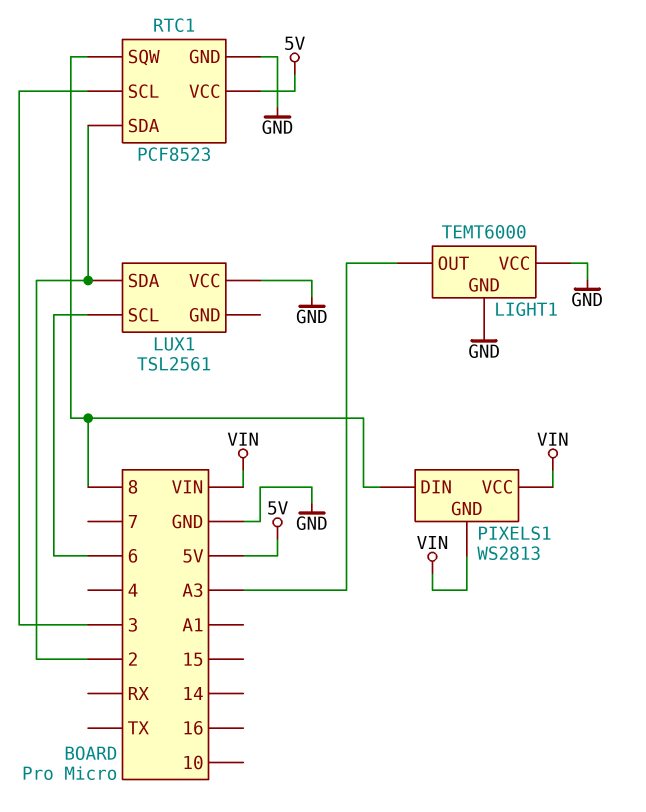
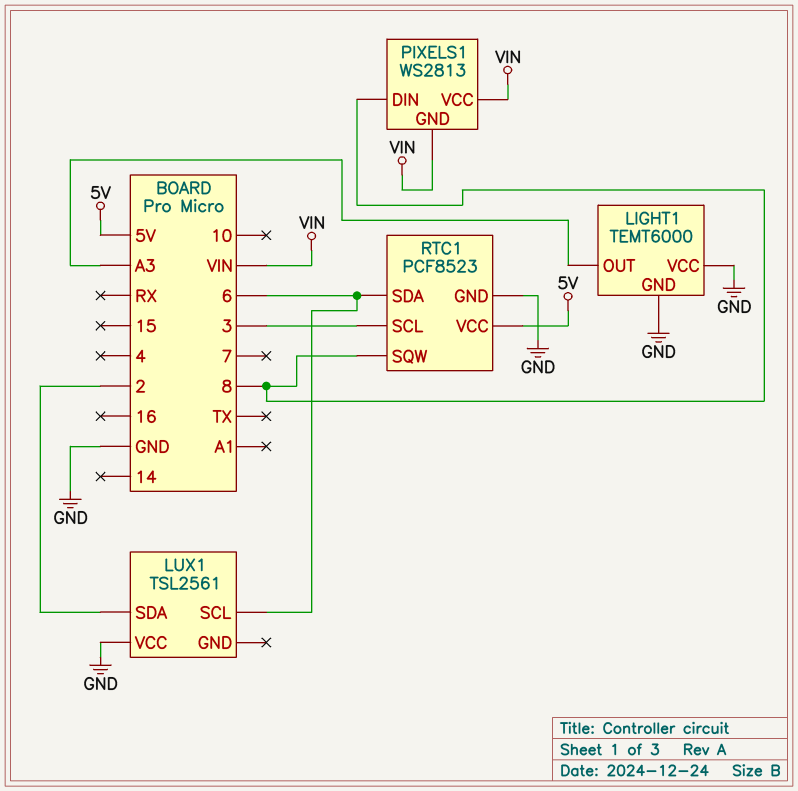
RTC1 pin SDA: 2 -> 6

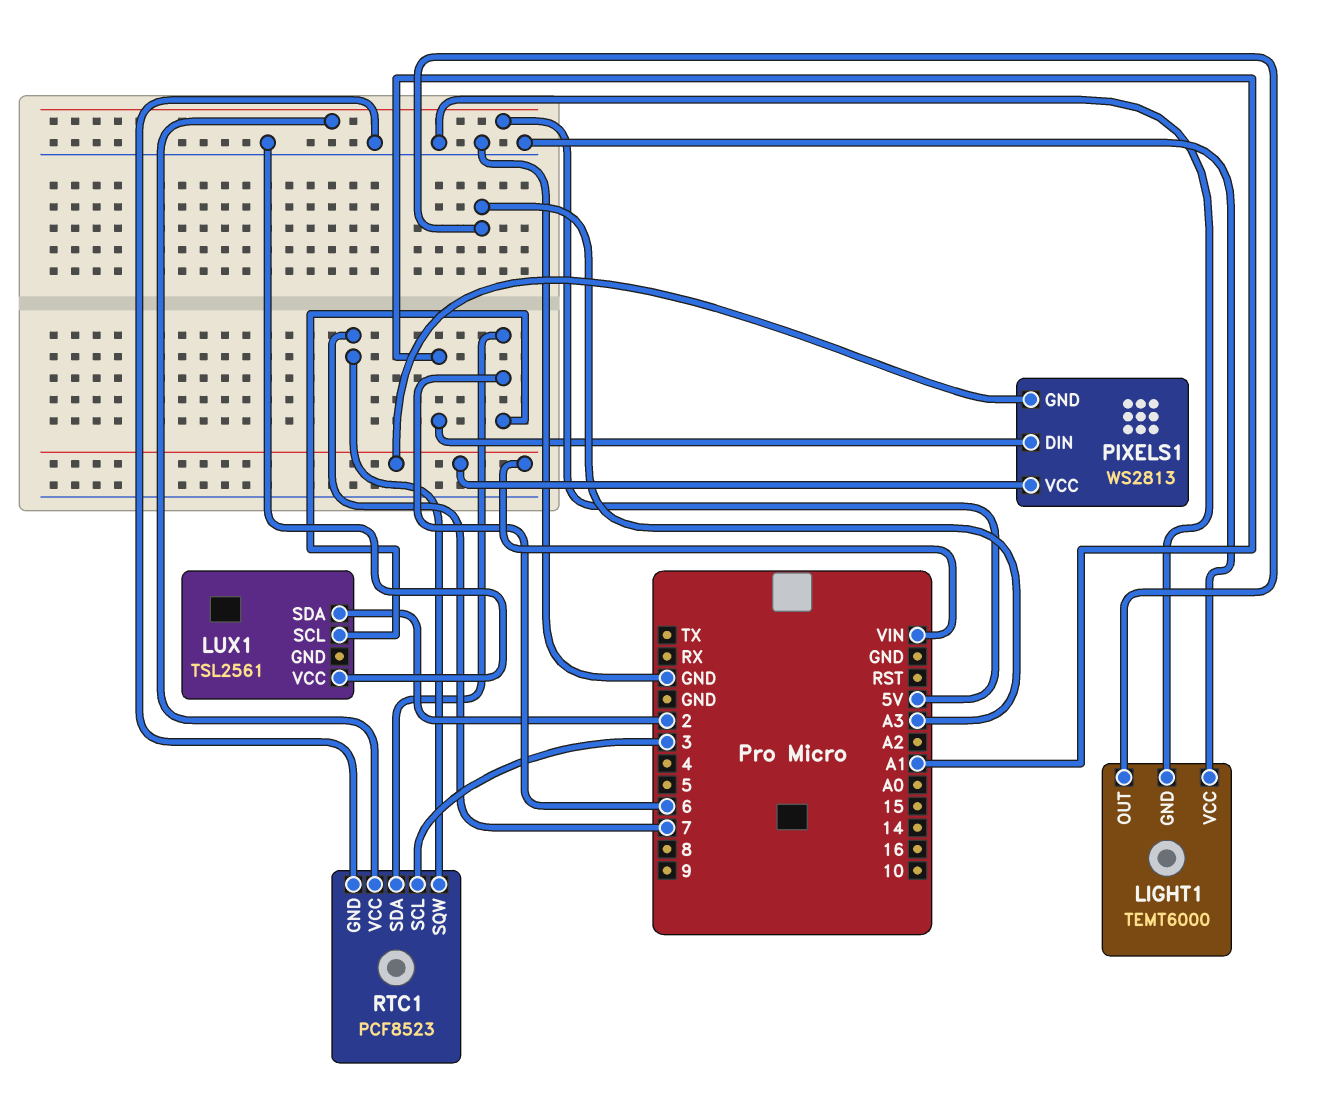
PIXELS1 pin DIN: 8 -> A1
RTC1 pin SQW: 8 -> 7

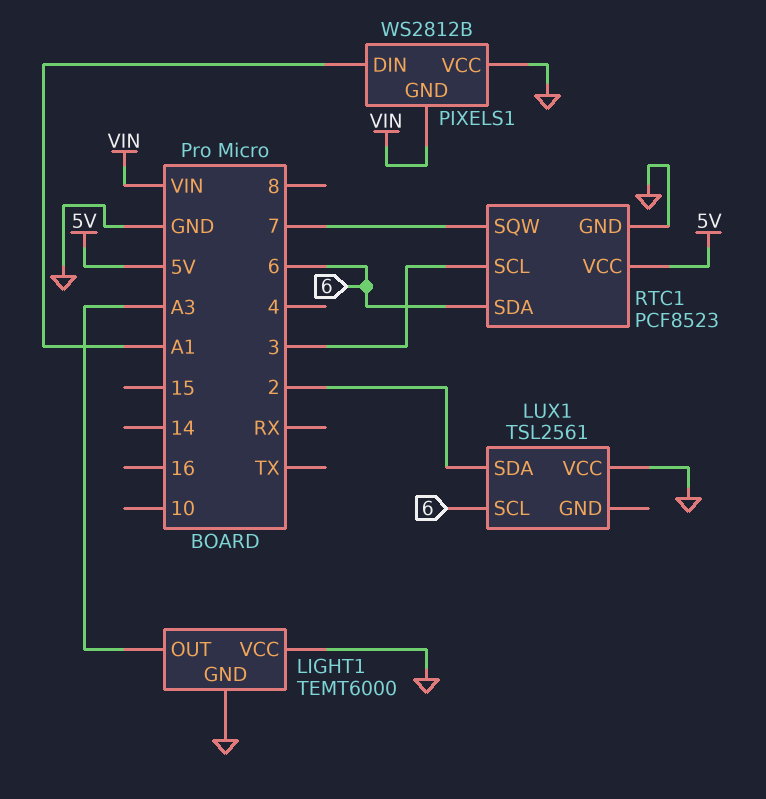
PIXELS1: WS2813 -> WS2812B
PIXELS1 pin VCC: VIN -> GND

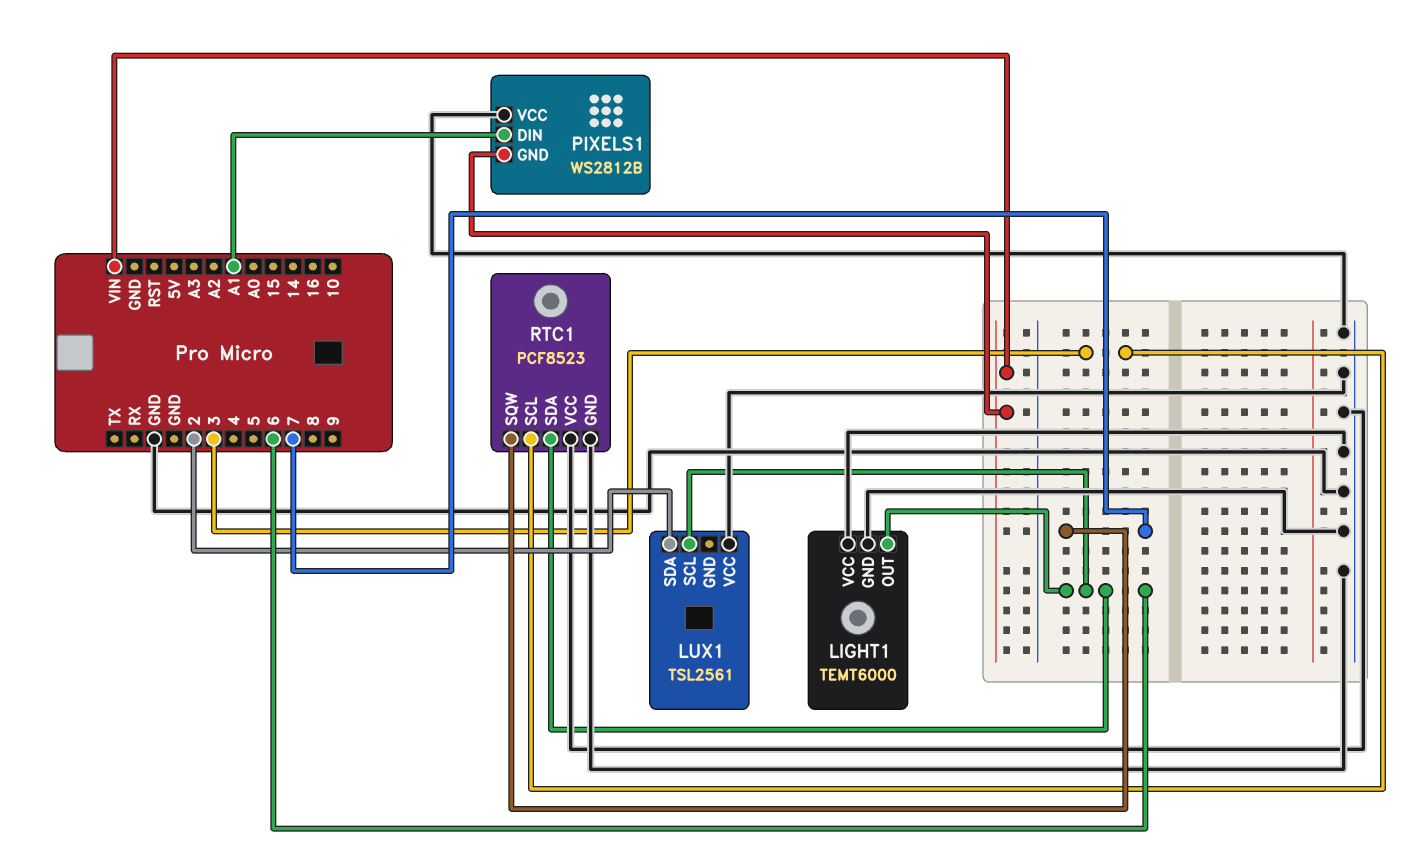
LIGHT1 pin OUT: A3 -> 6
RTC1 pin VCC: 5V -> GND

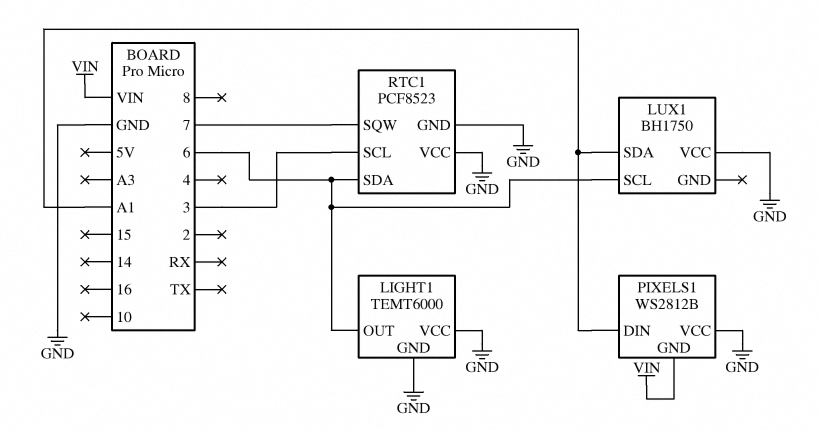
LUX1: TSL2561 -> BH1750
LUX1 pin SDA: 2 -> A1

